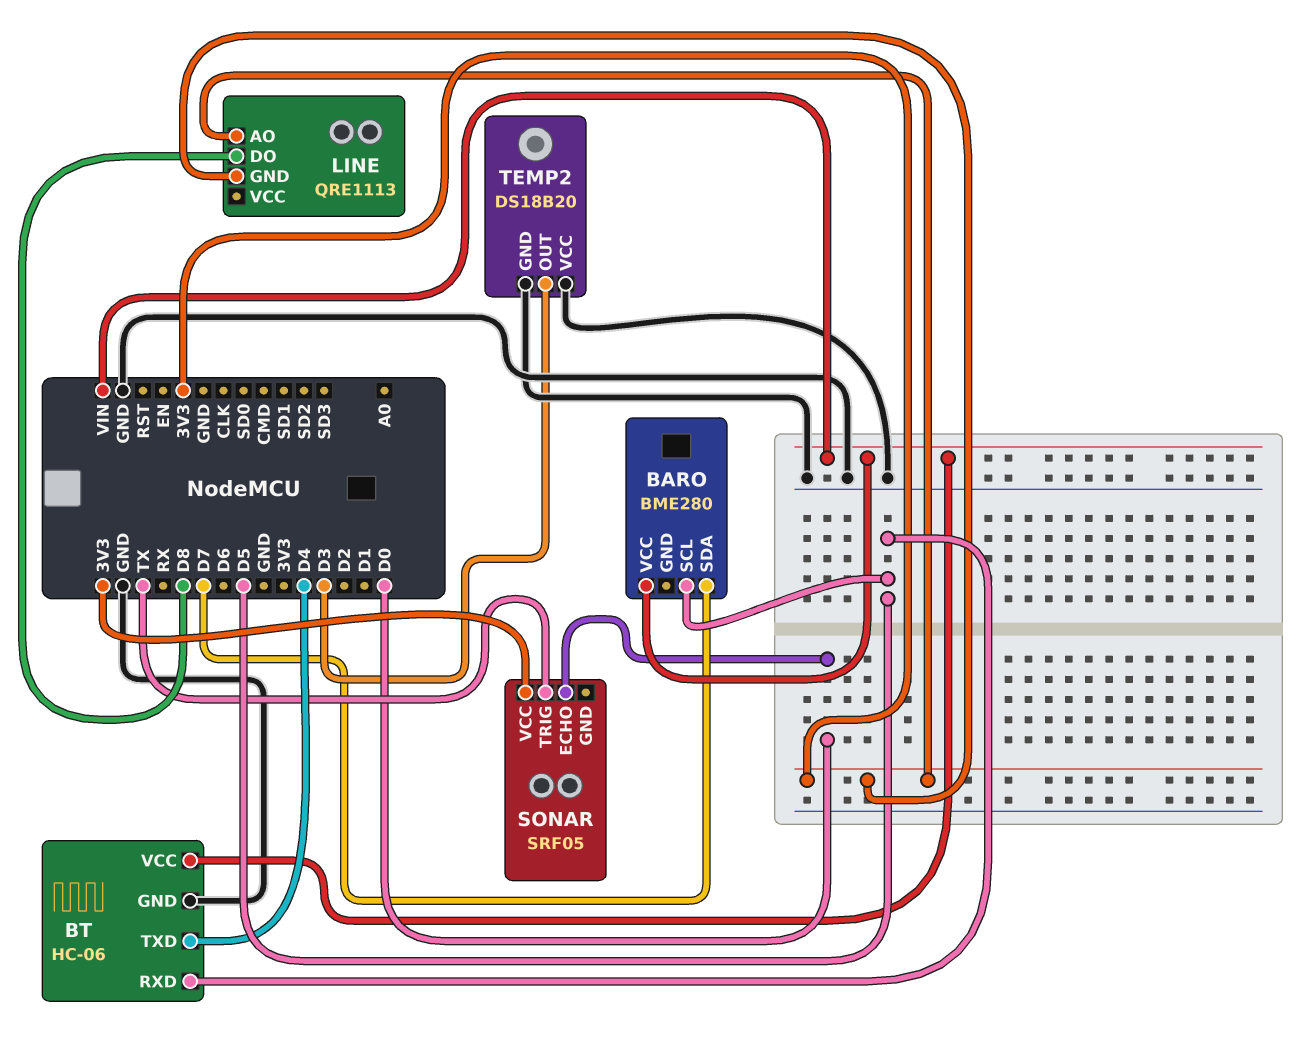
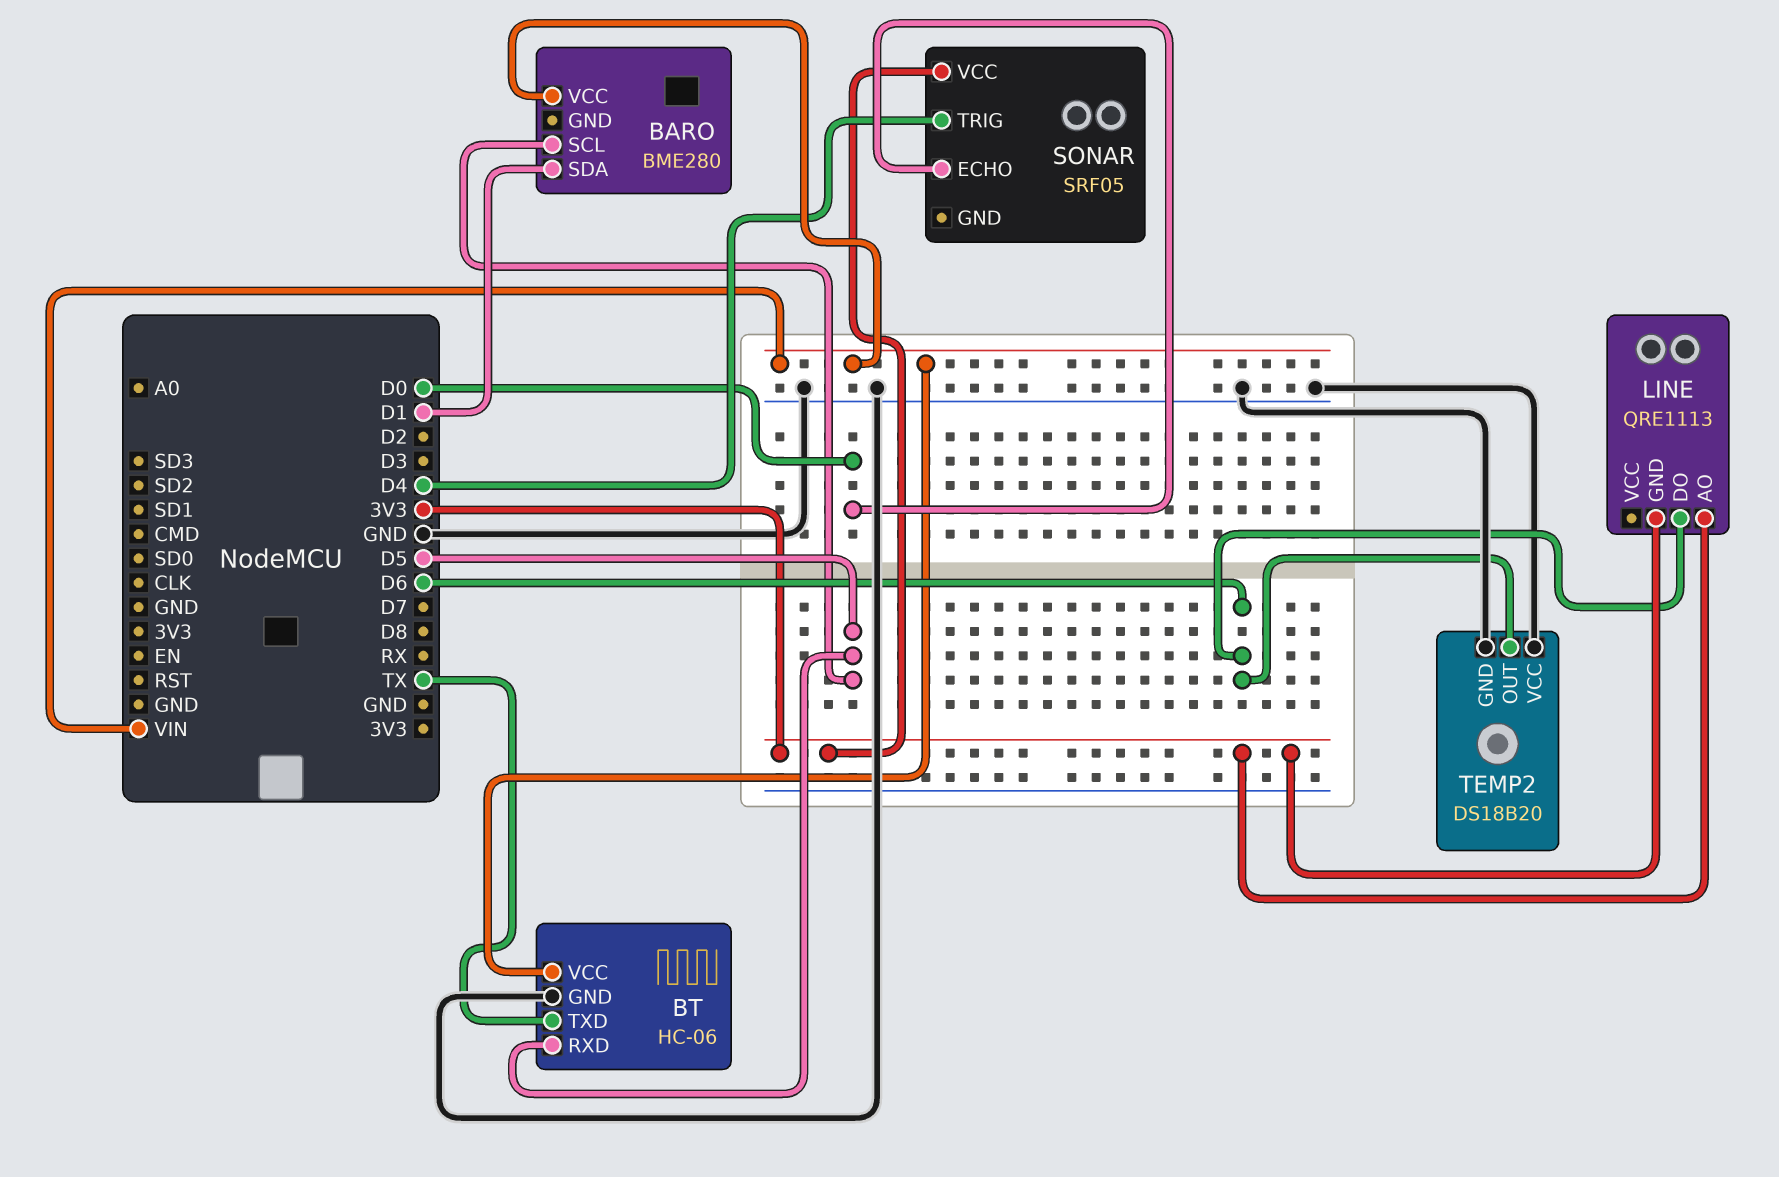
BARO pin SDA: D7 -> D1
BT pin TXD: D4 -> TX
LINE pin DO: D8 -> D6
SONAR pin TRIG: TX -> D4
TEMP2 pin OUT: D3 -> D6

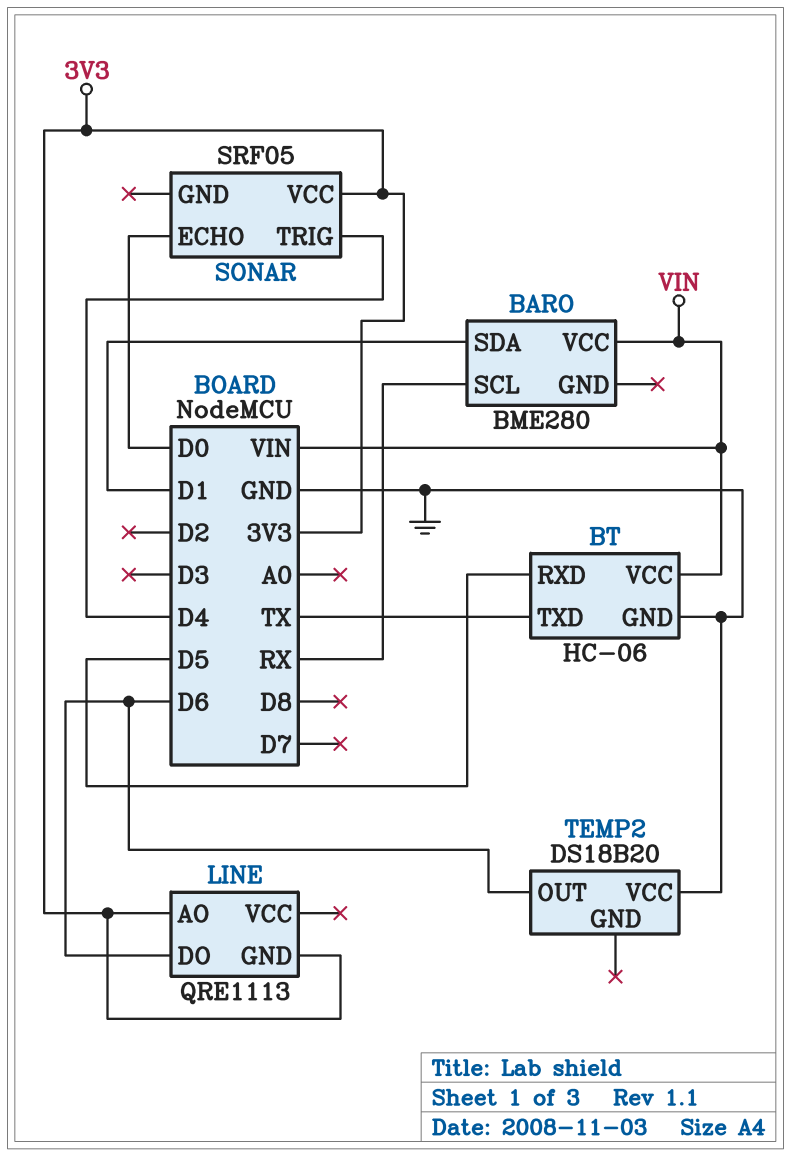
BARO pin SCL: D5 -> RX
TEMP2 pin GND: GND -> none

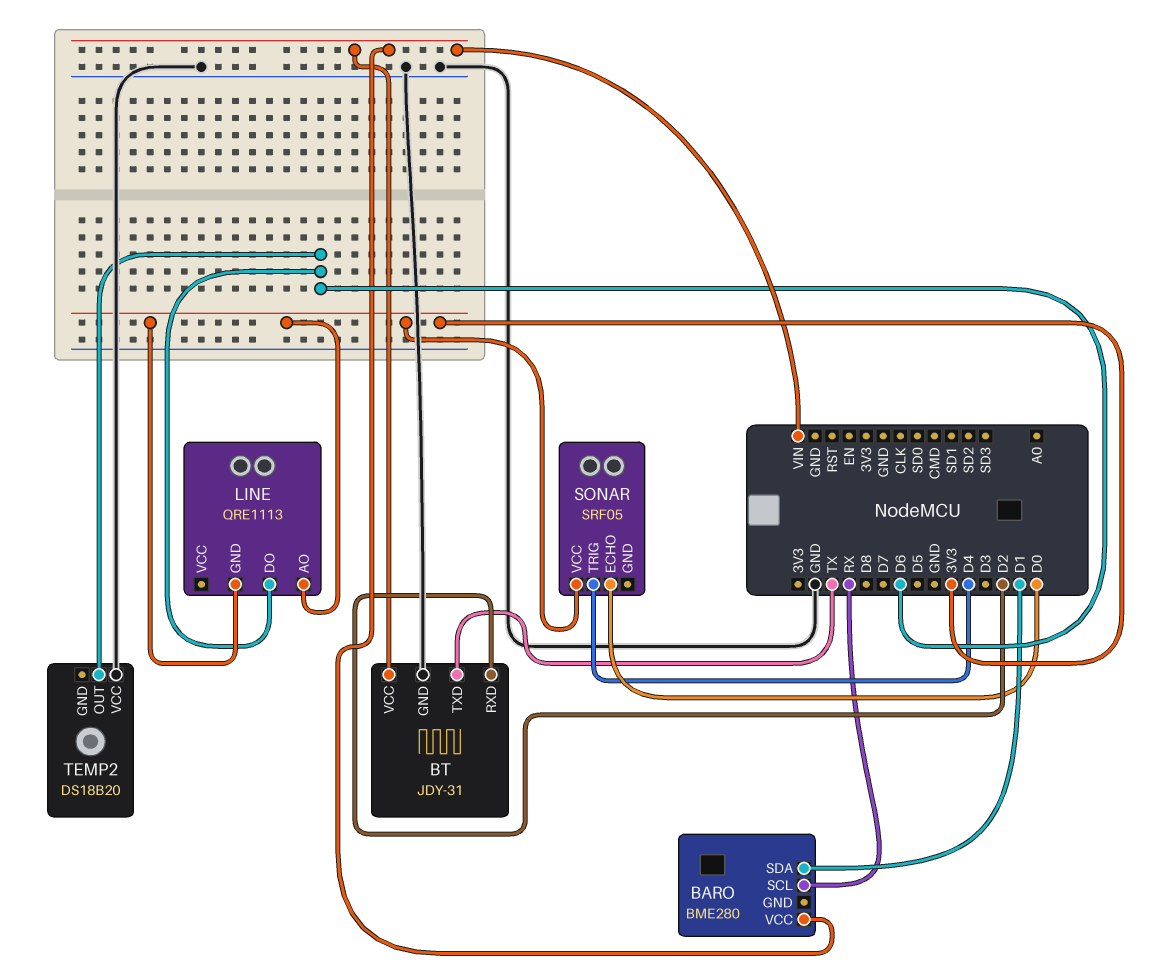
BT: HC-06 -> JDY-31
BT pin RXD: D5 -> D2

